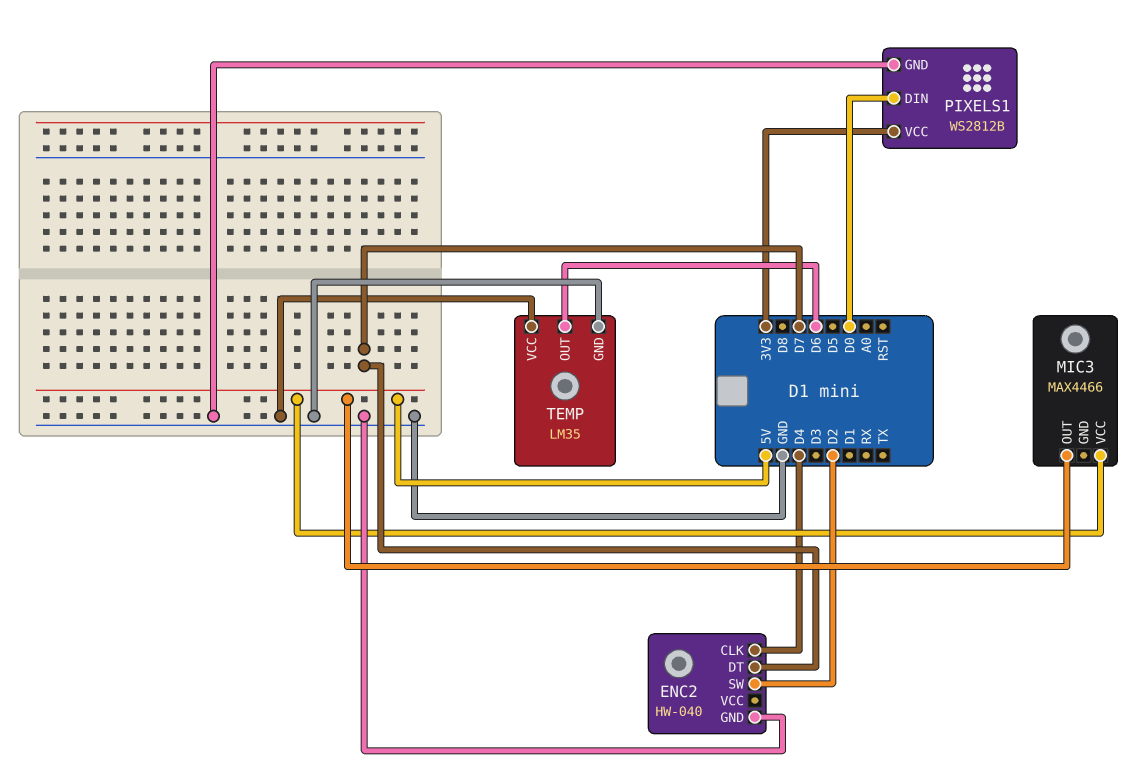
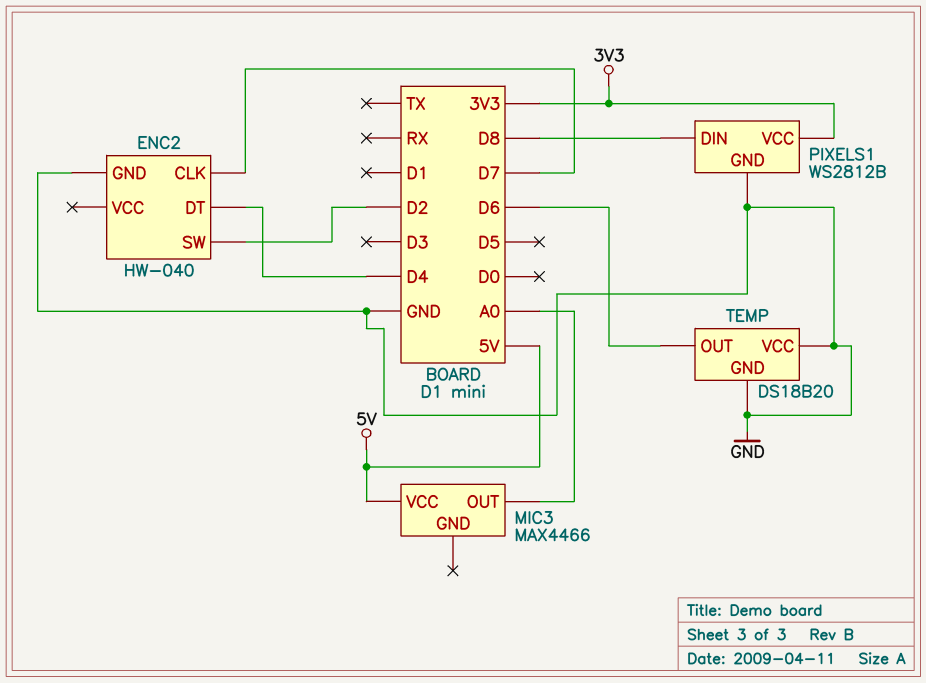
ENC2 pin CLK: D4 -> D7
ENC2 pin DT: D7 -> D4
MIC3 pin OUT: 5V -> A0
PIXELS1 pin DIN: D0 -> D8
TEMP: LM35 -> DS18B20

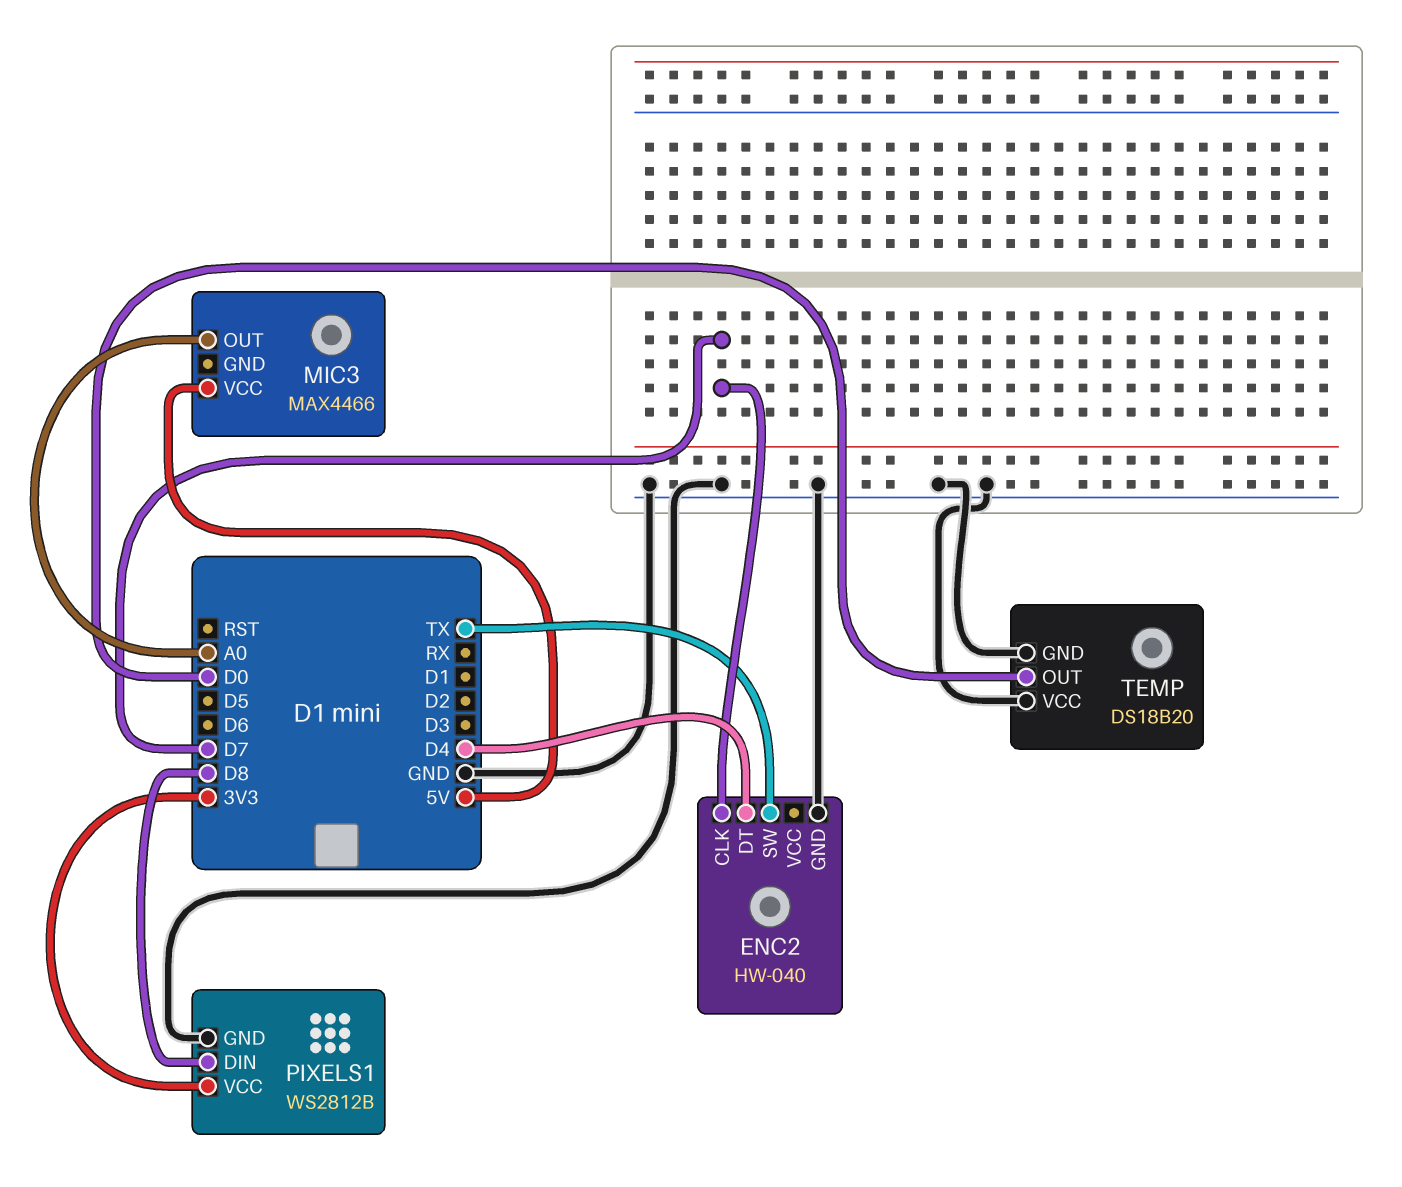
ENC2 pin SW: D2 -> TX
TEMP pin OUT: D6 -> D0

